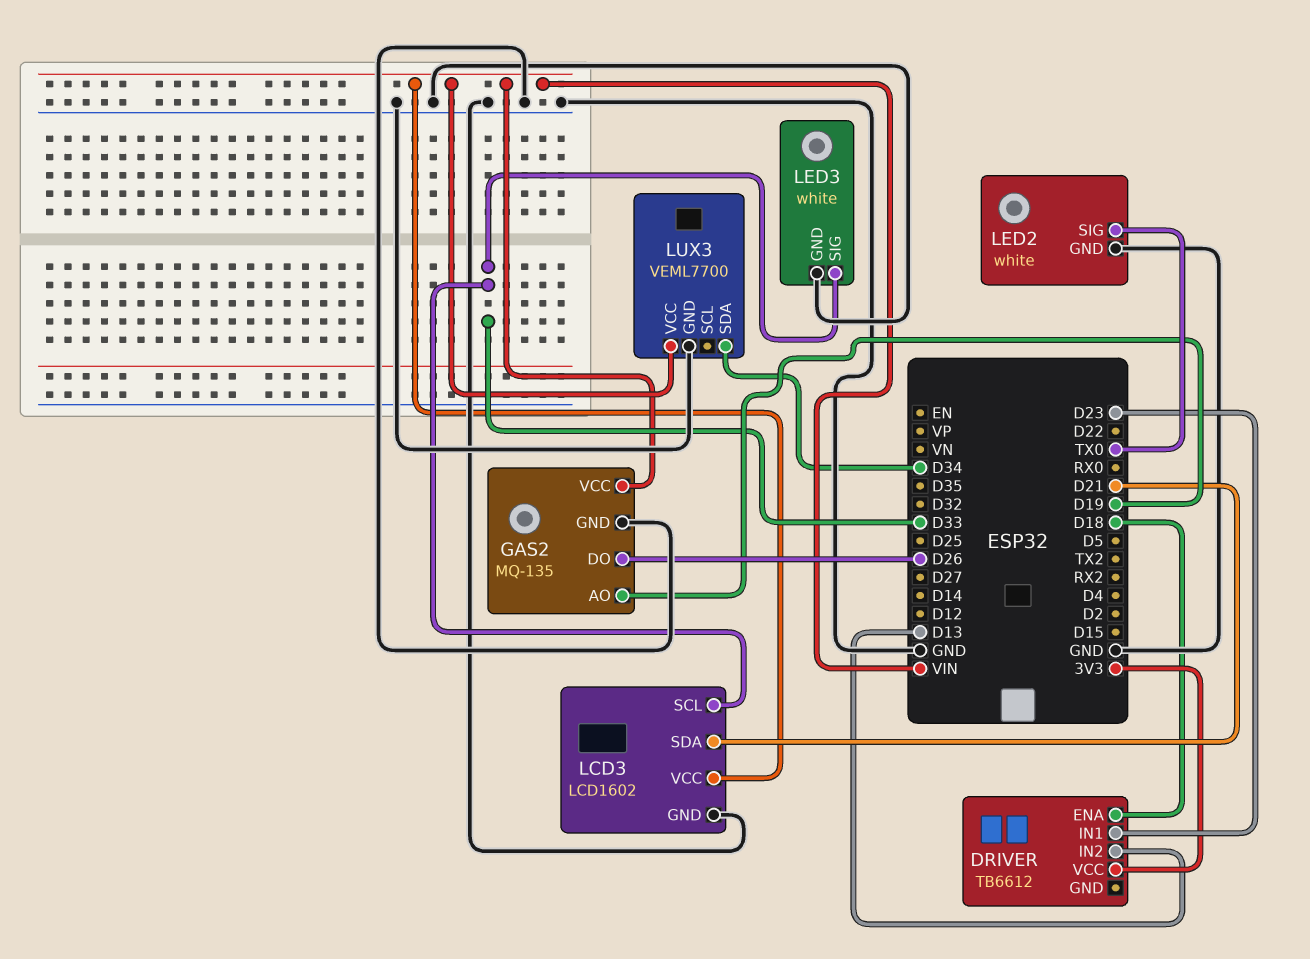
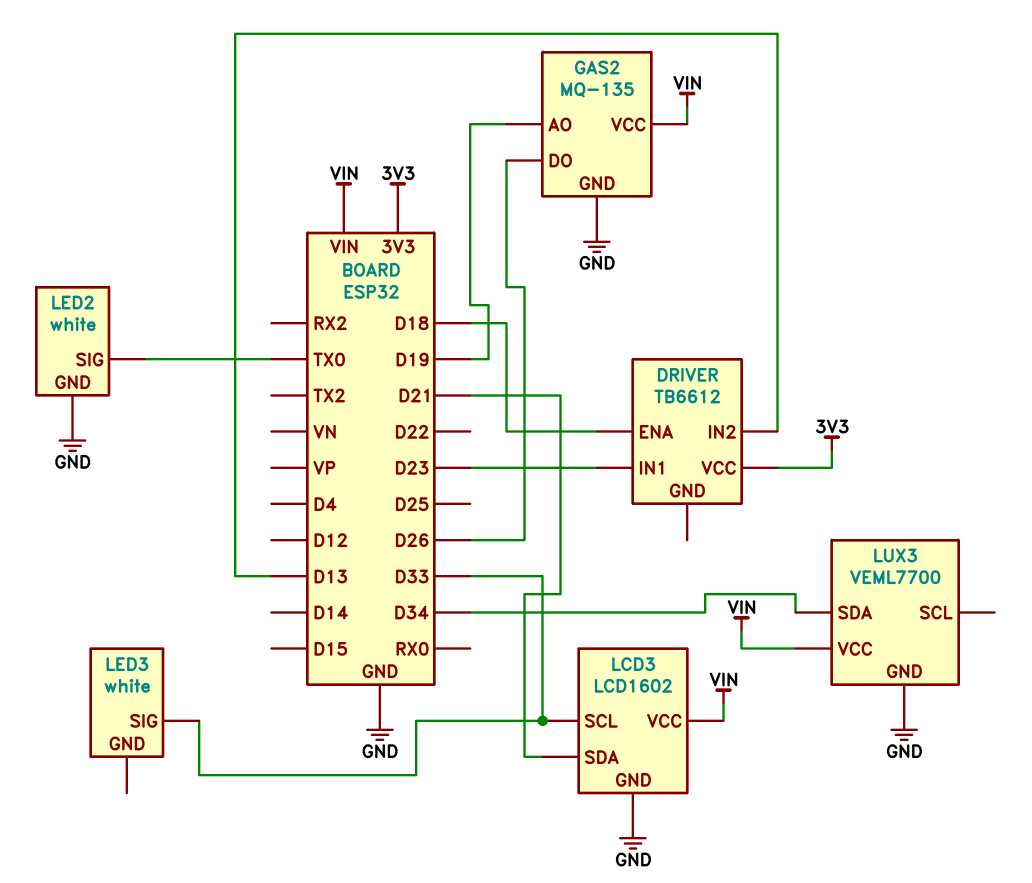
LED3 pin GND: GND -> none

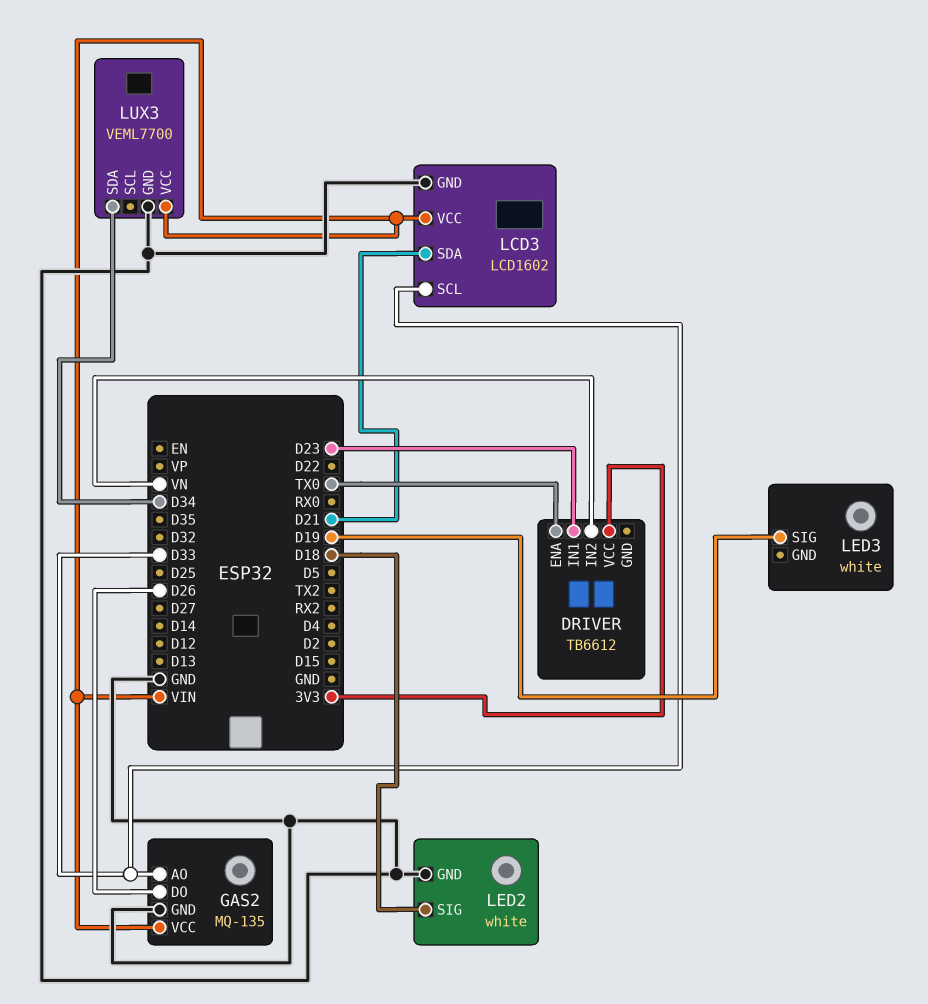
DRIVER pin ENA: D18 -> TX0
DRIVER pin IN2: D13 -> VN
GAS2 pin AO: D19 -> D33
LED2 pin SIG: TX0 -> D18
LED3 pin SIG: D33 -> D19

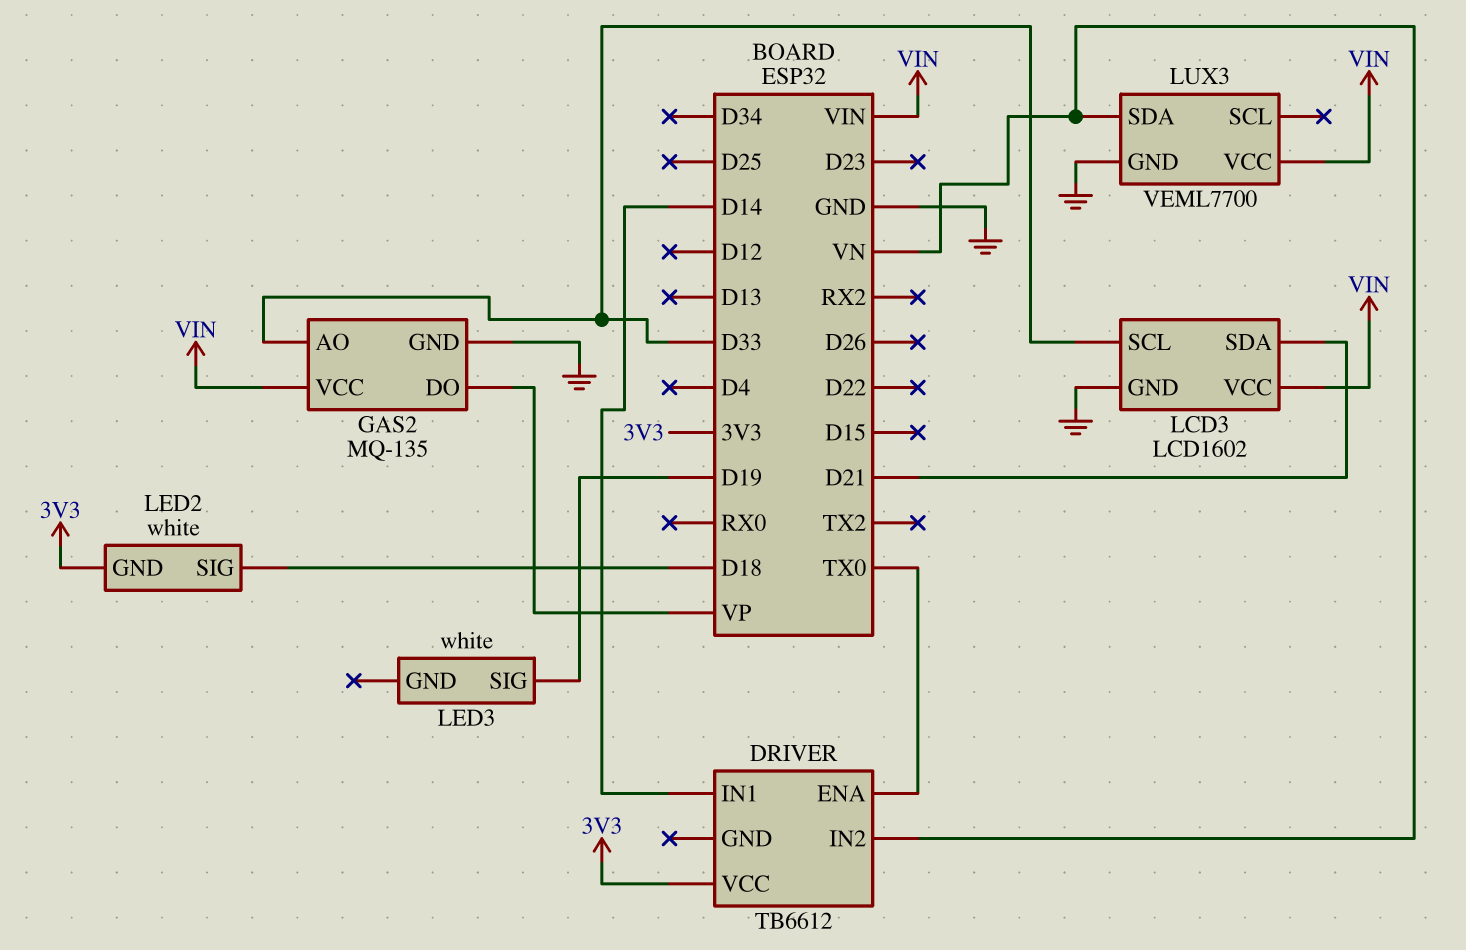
DRIVER pin IN1: D23 -> D14
GAS2 pin DO: D26 -> VP
LED2 pin GND: GND -> 3V3
LUX3 pin SDA: D34 -> VN

